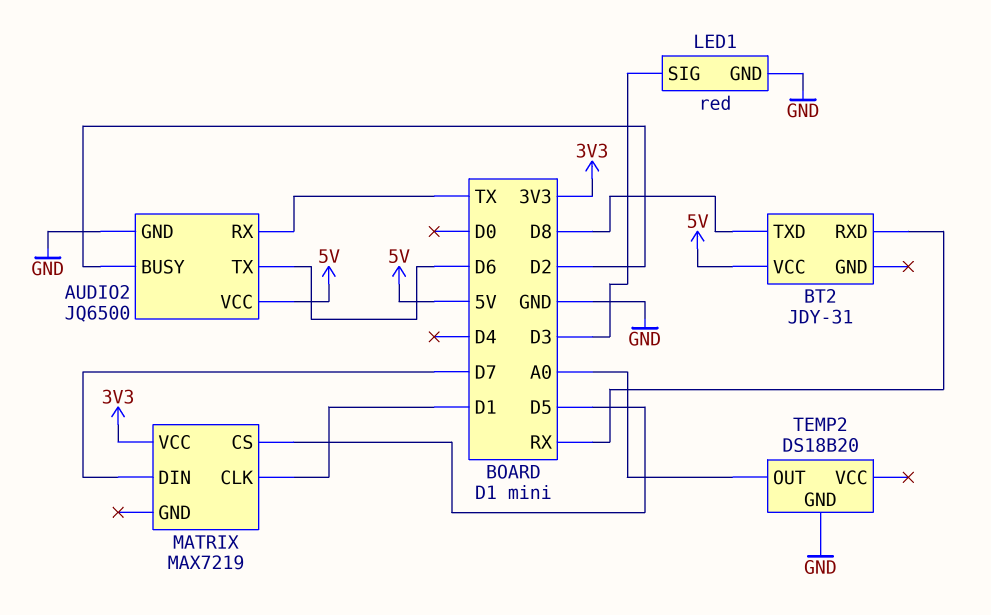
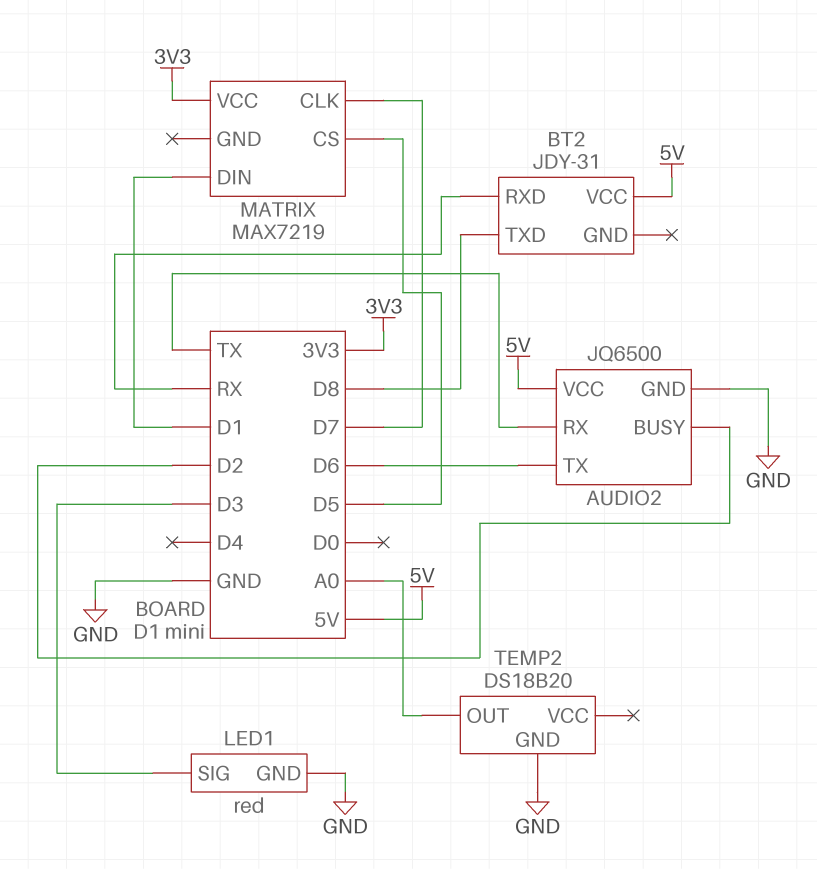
MATRIX pin CLK: D1 -> D7
MATRIX pin DIN: D7 -> D1

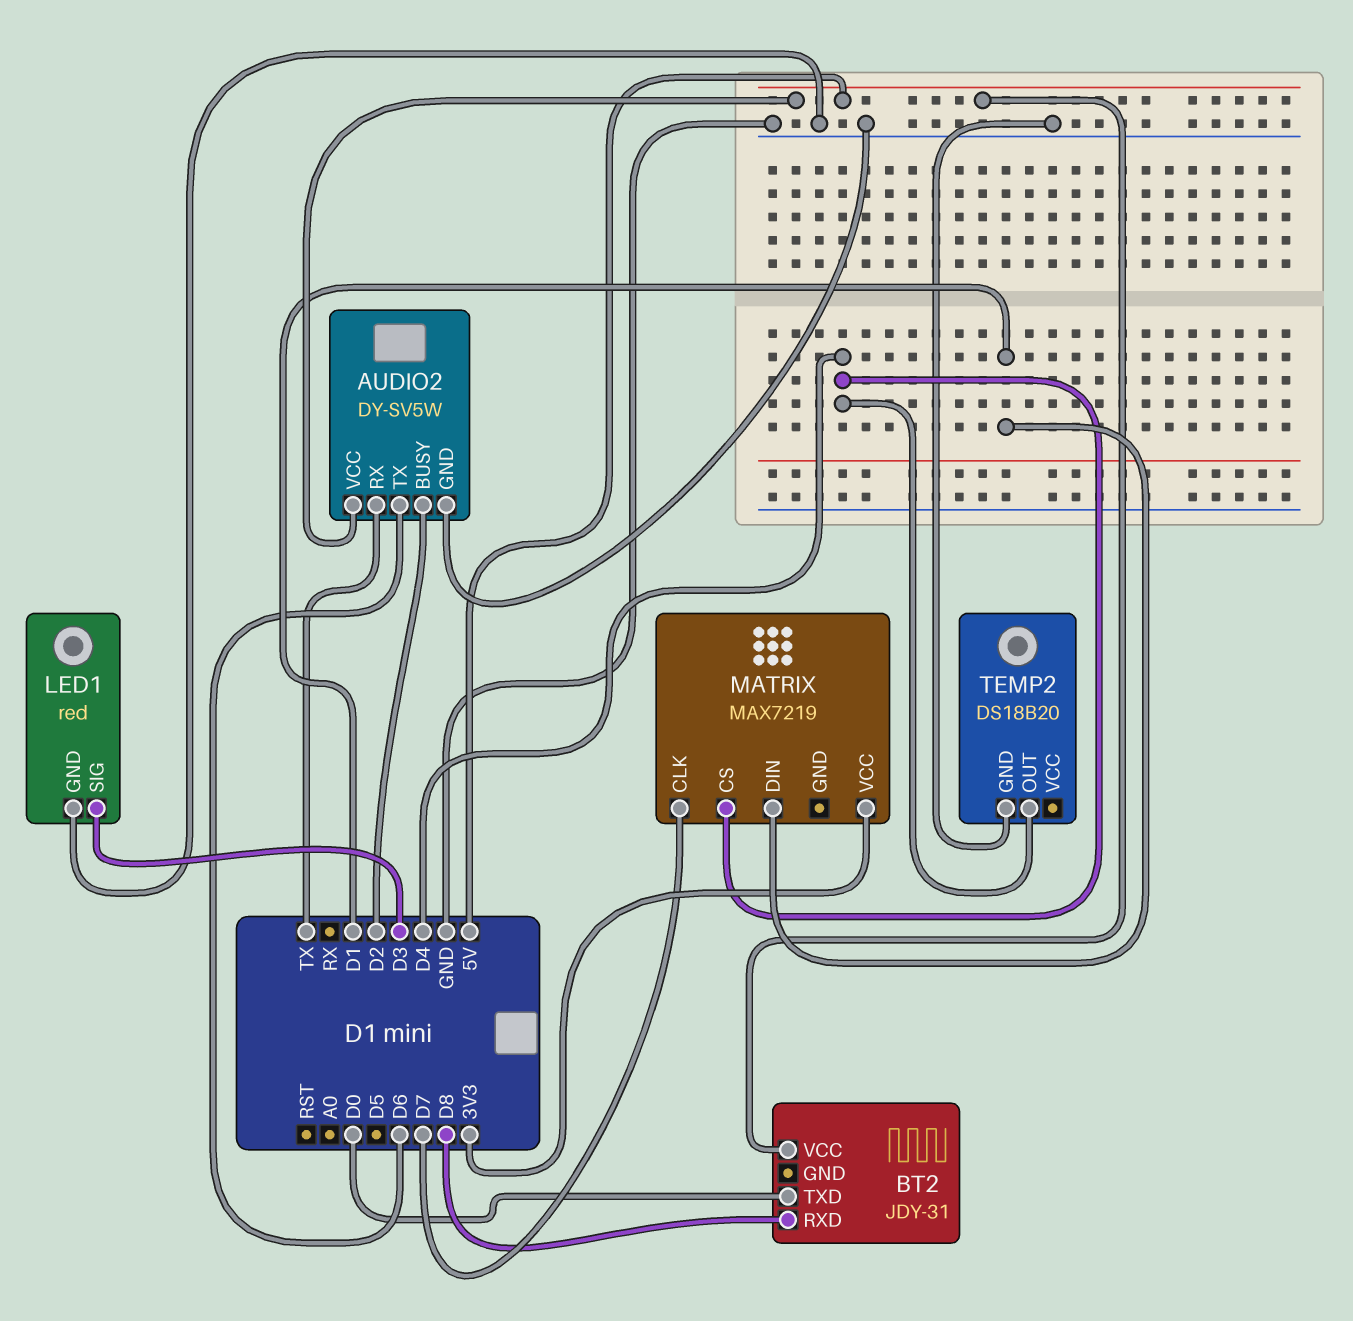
AUDIO2: JQ6500 -> DY-SV5W
BT2 pin RXD: RX -> D8
BT2 pin TXD: D8 -> D0
MATRIX pin CS: D5 -> D4
TEMP2 pin OUT: A0 -> D4

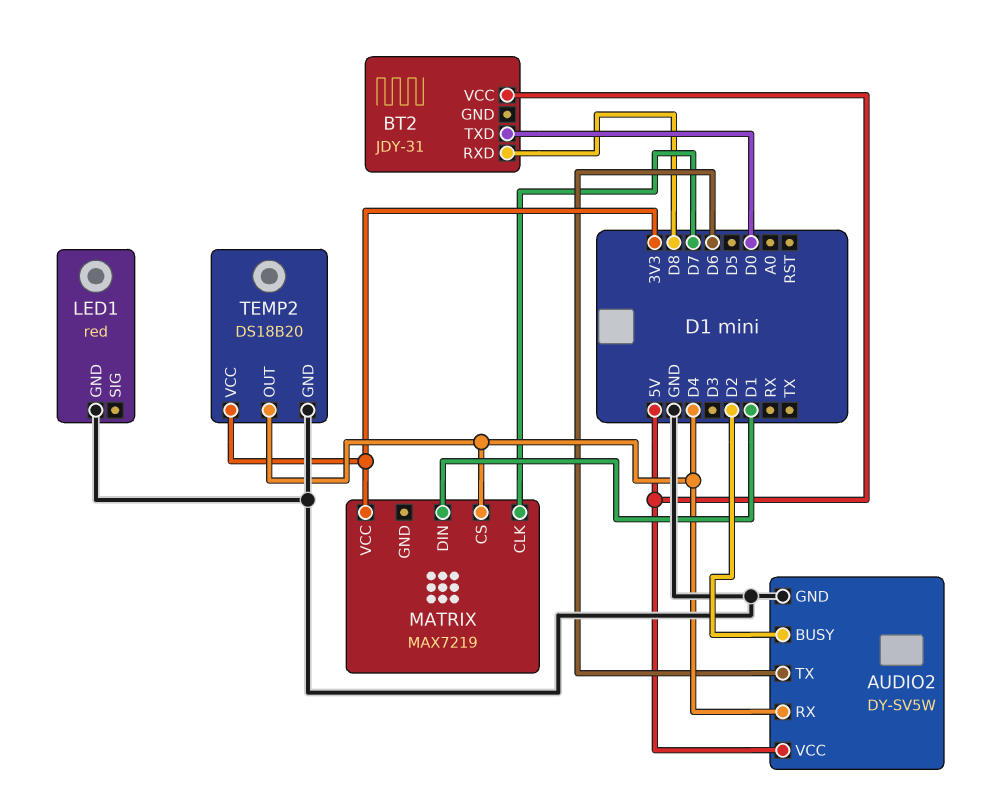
AUDIO2 pin RX: TX -> D4
LED1 pin SIG: D3 -> none
TEMP2 pin VCC: none -> 3V3

